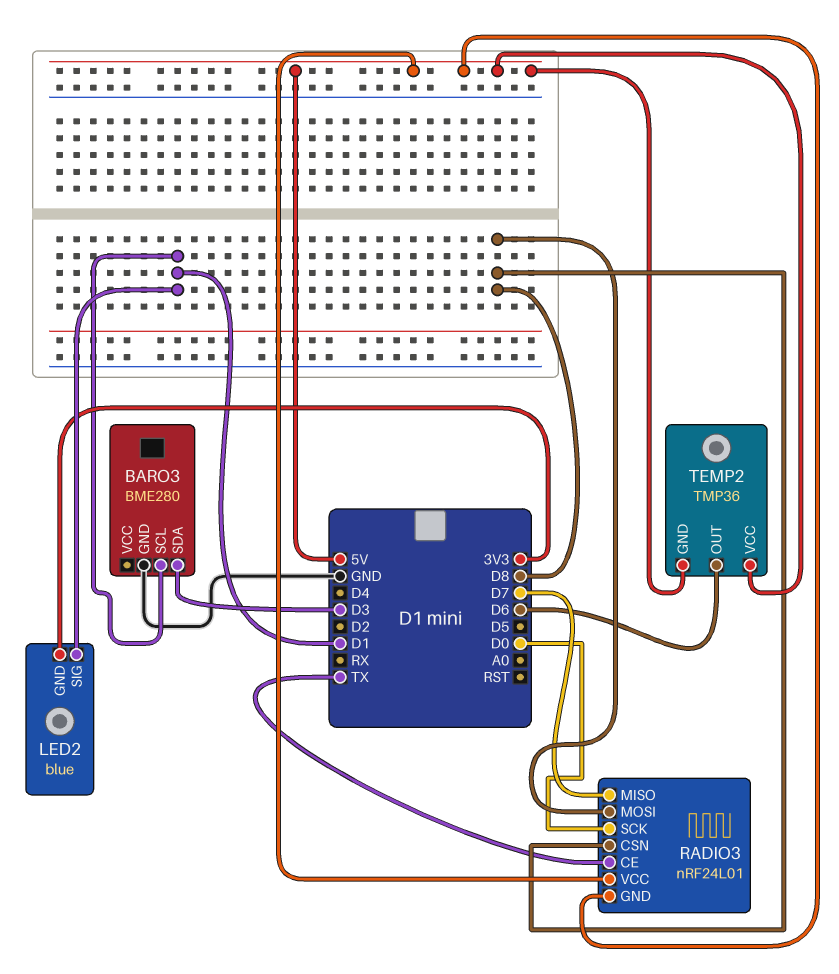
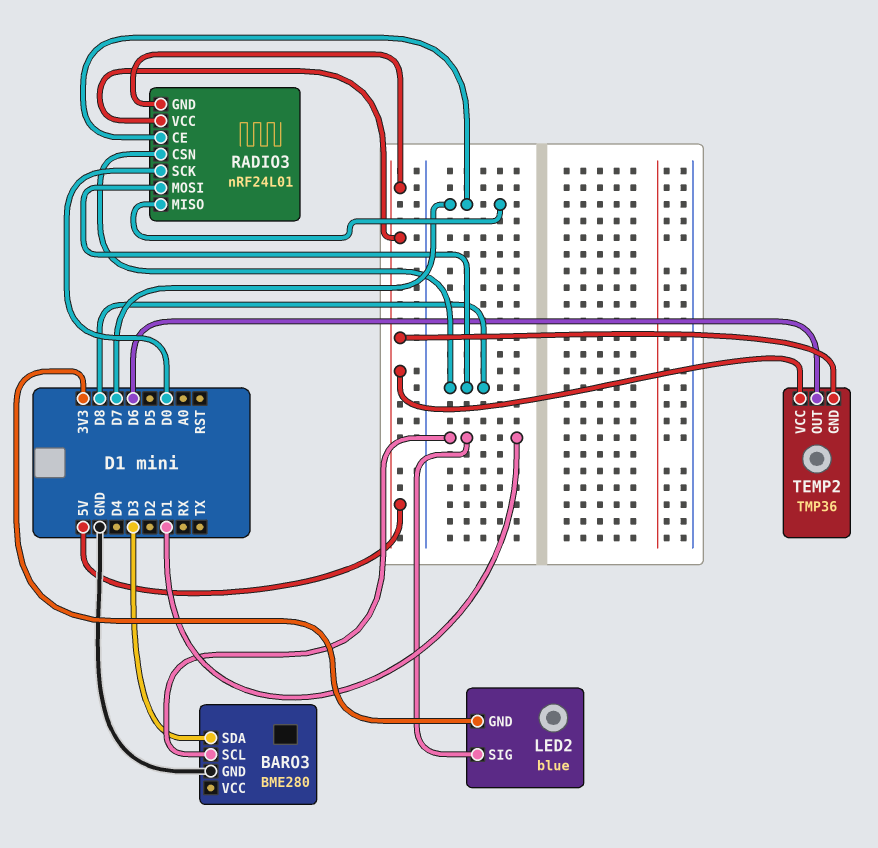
RADIO3 pin CE: TX -> D7

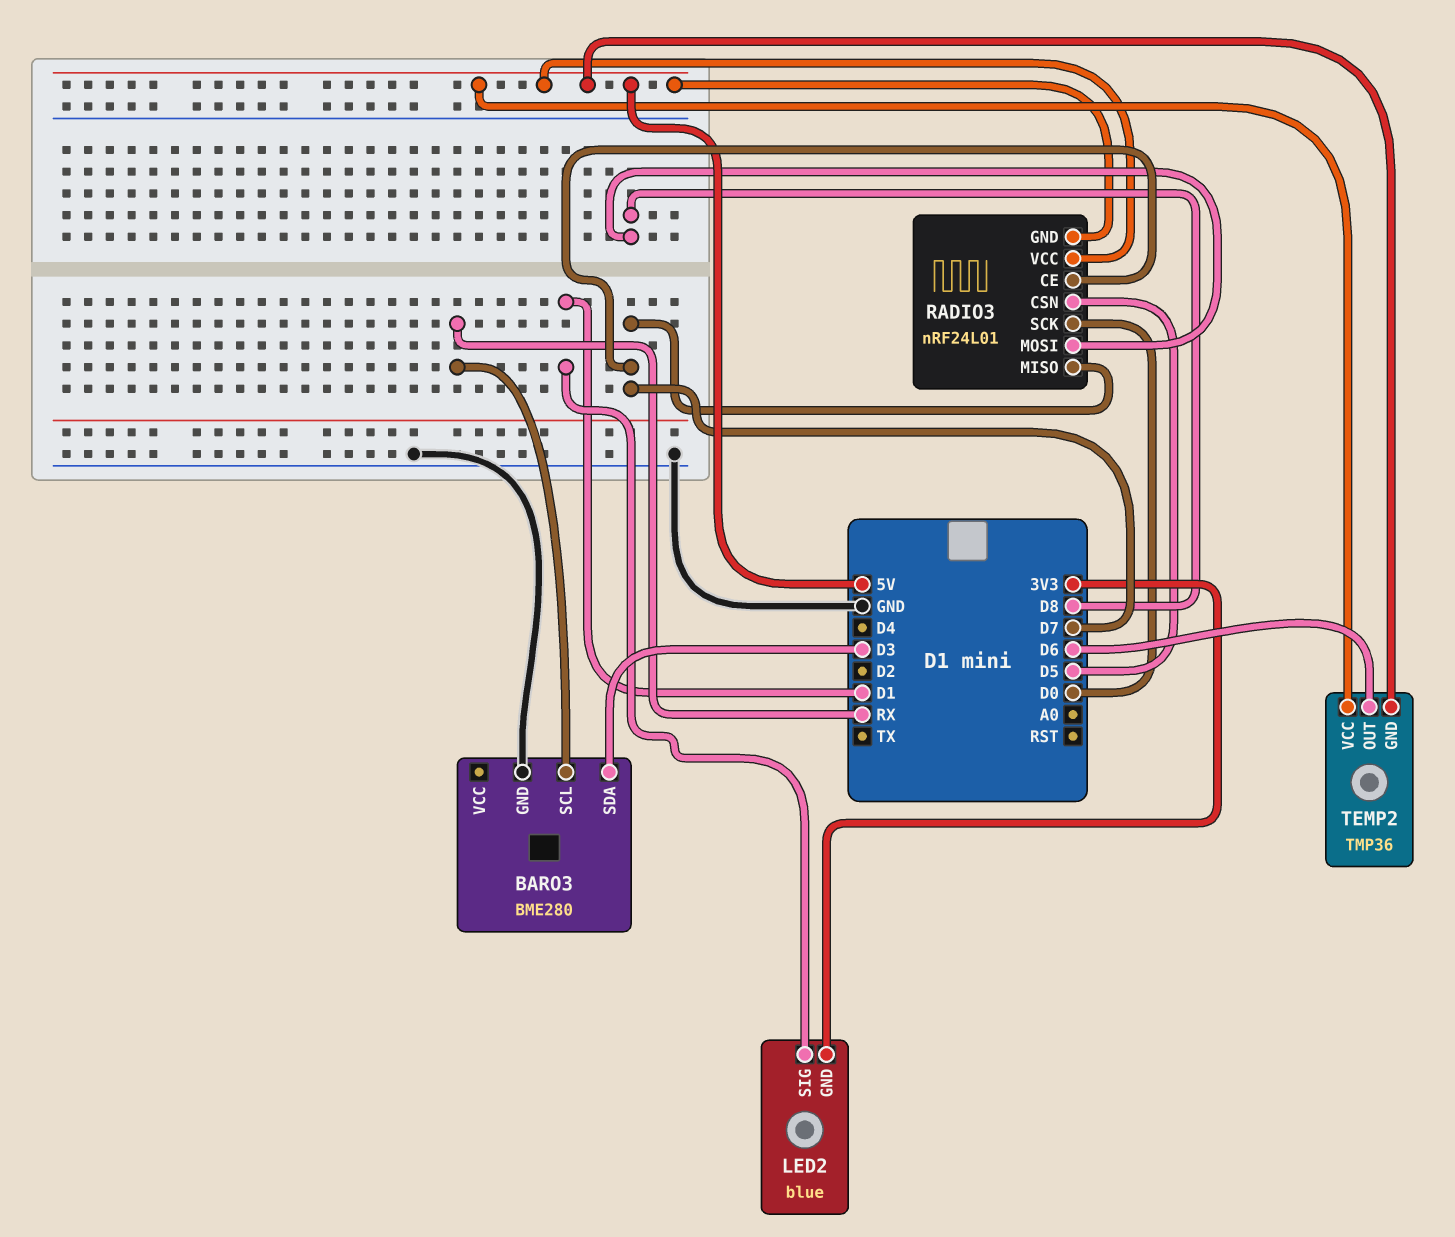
BARO3 pin SCL: D1 -> RX
RADIO3 pin CSN: D8 -> D5

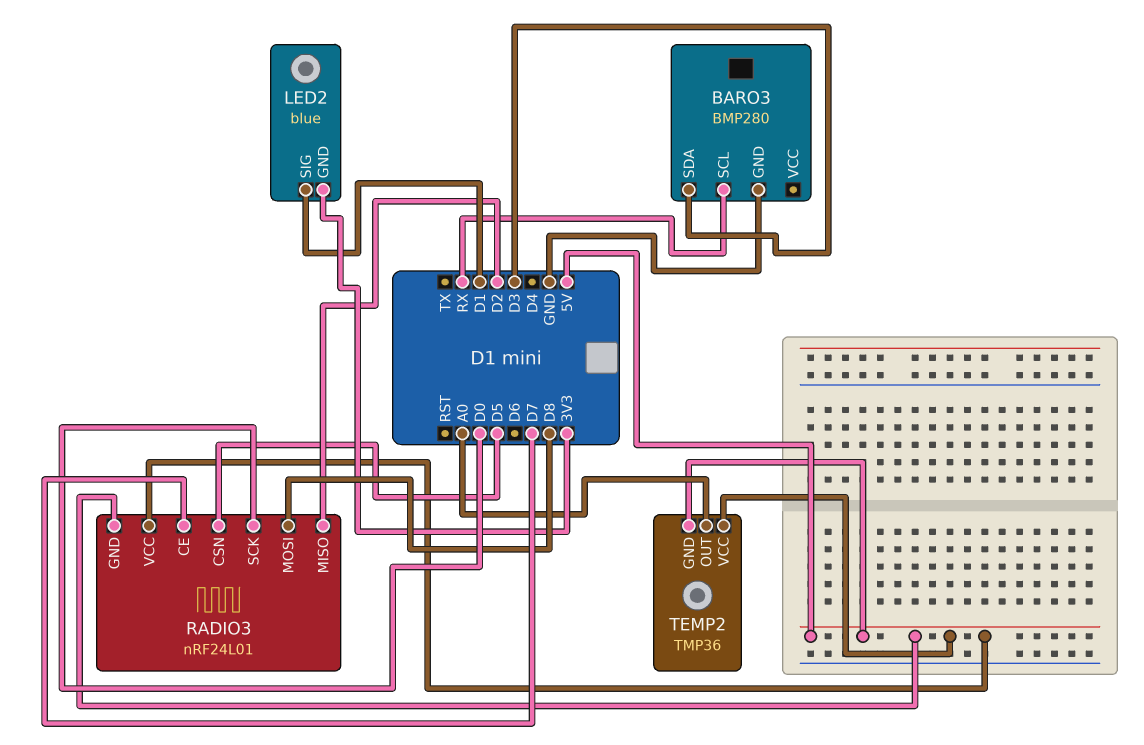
BARO3: BME280 -> BMP280
RADIO3 pin MISO: D7 -> D2
TEMP2 pin OUT: D6 -> A0

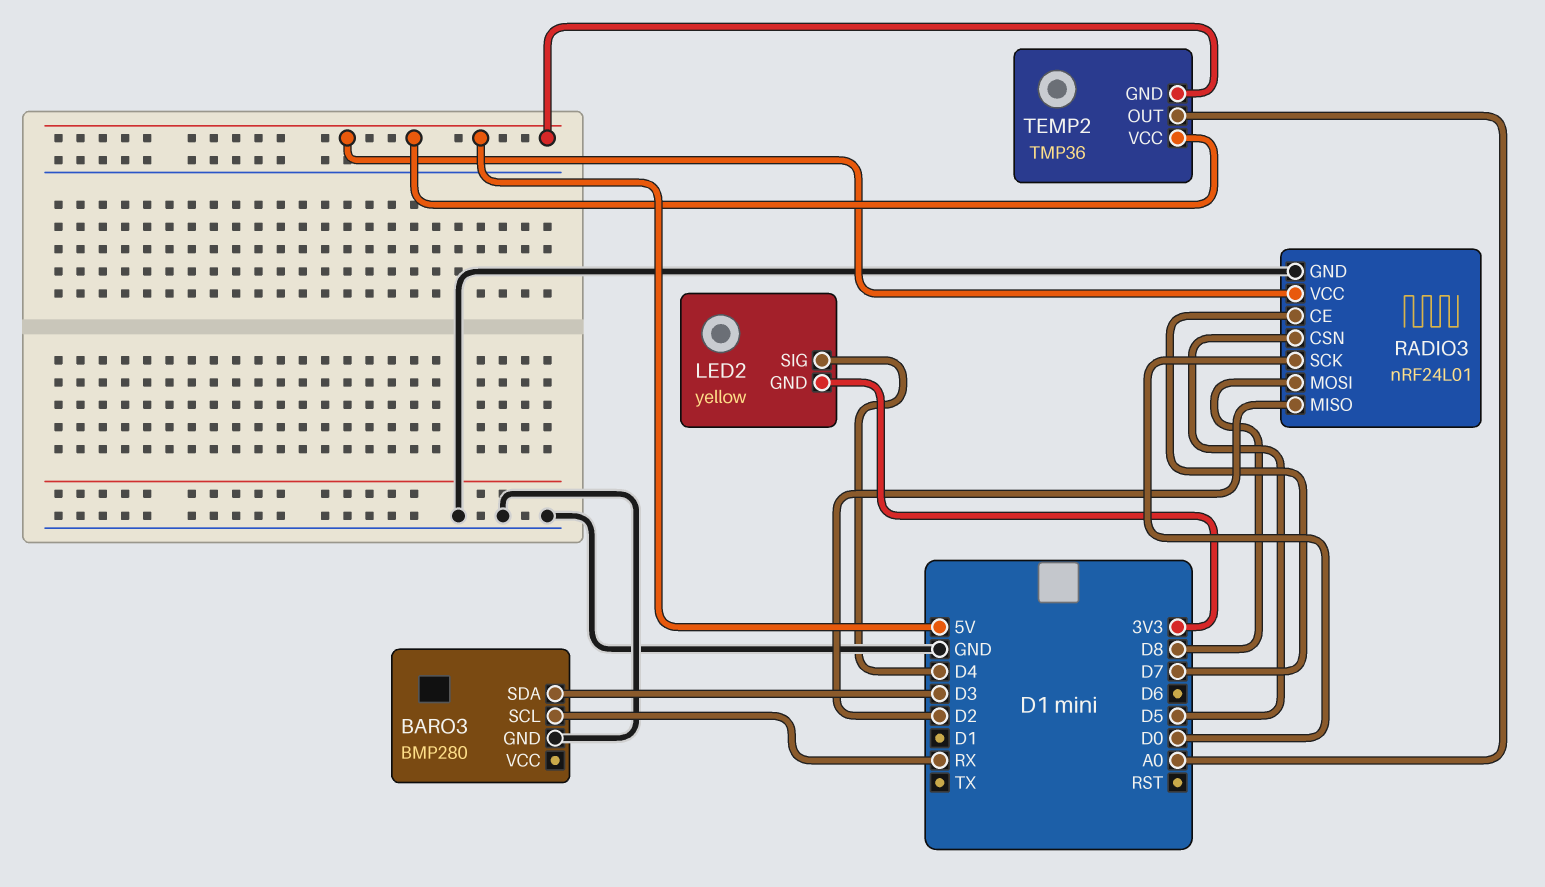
LED2: blue -> yellow
LED2 pin SIG: D1 -> D4
RADIO3 pin GND: 5V -> GND

